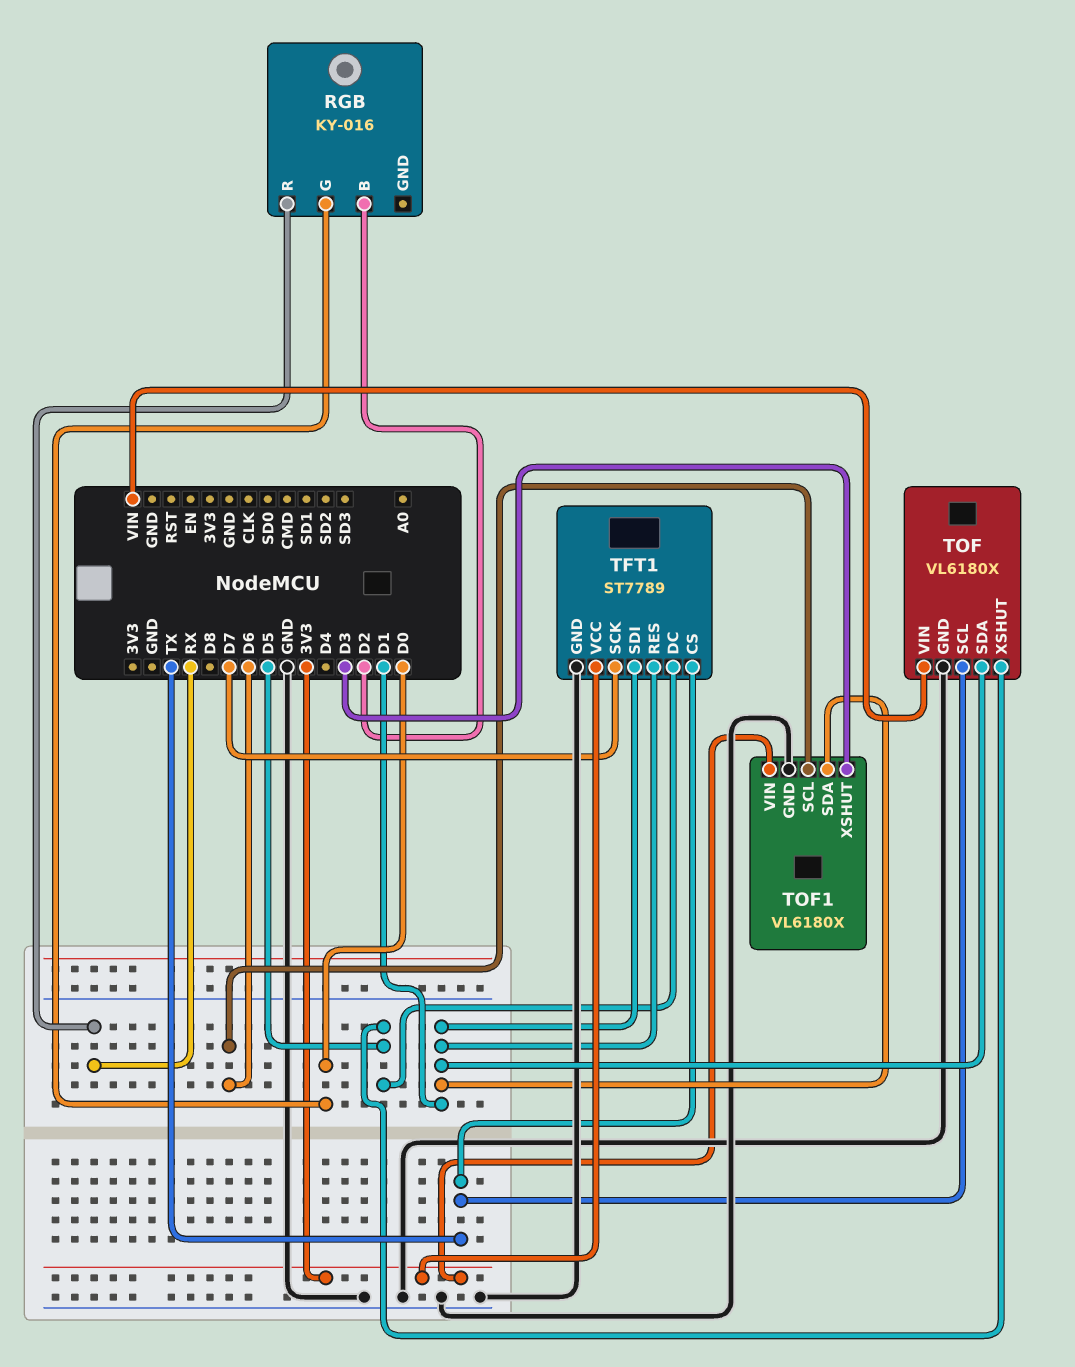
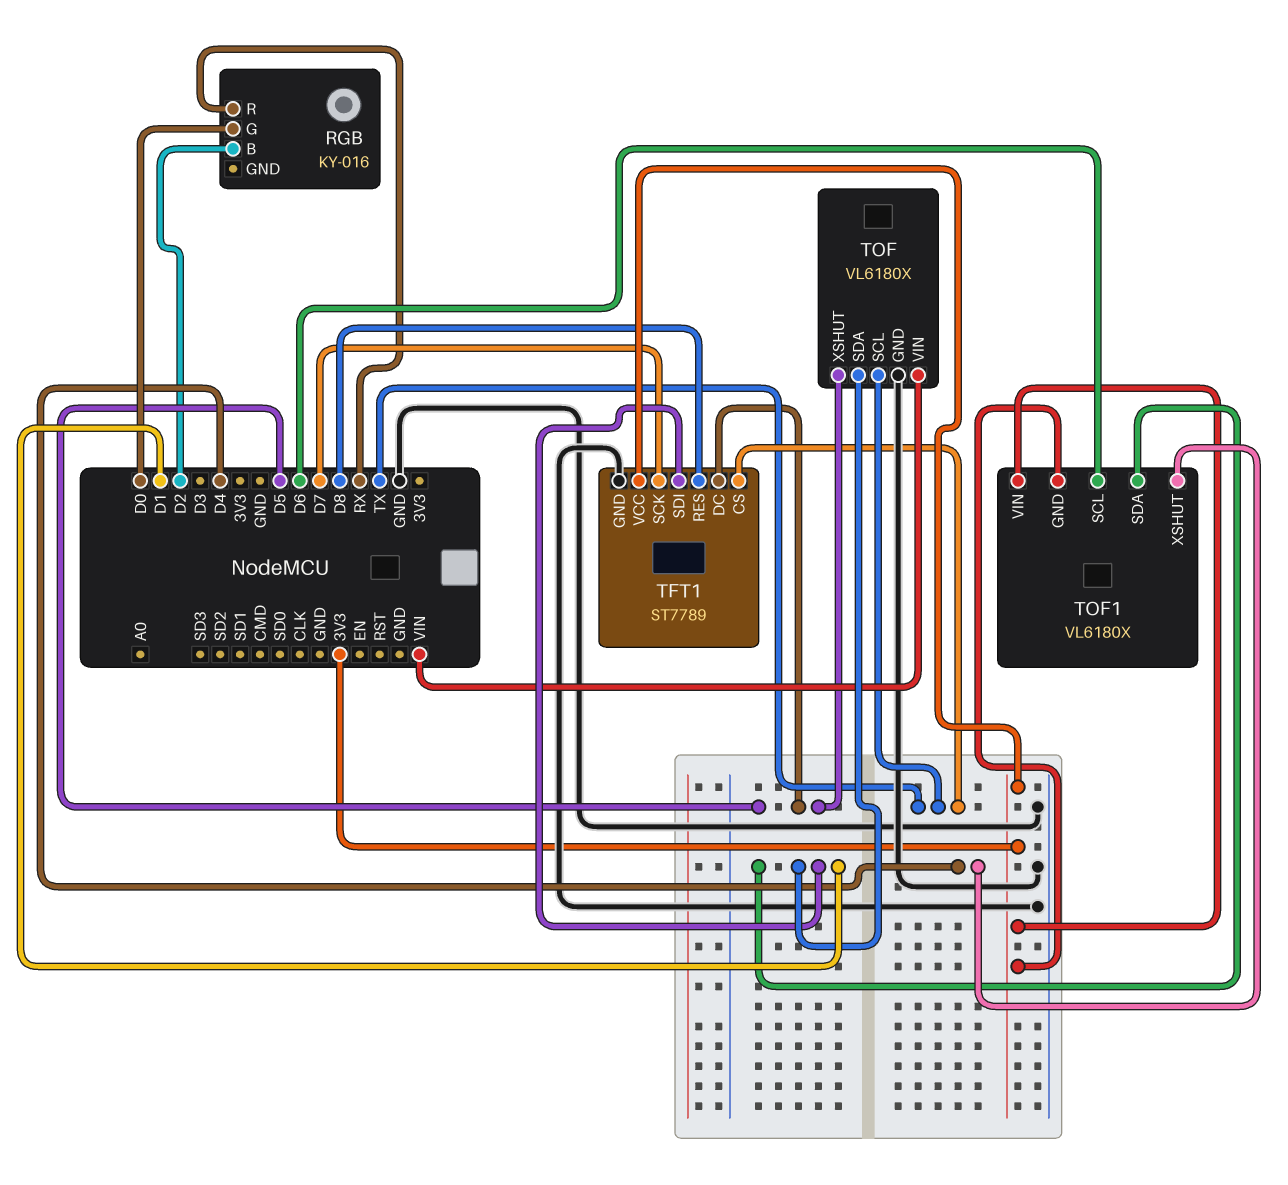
TFT1 pin RES: D1 -> D8
TOF1 pin GND: GND -> 3V3
TOF1 pin XSHUT: D3 -> D4

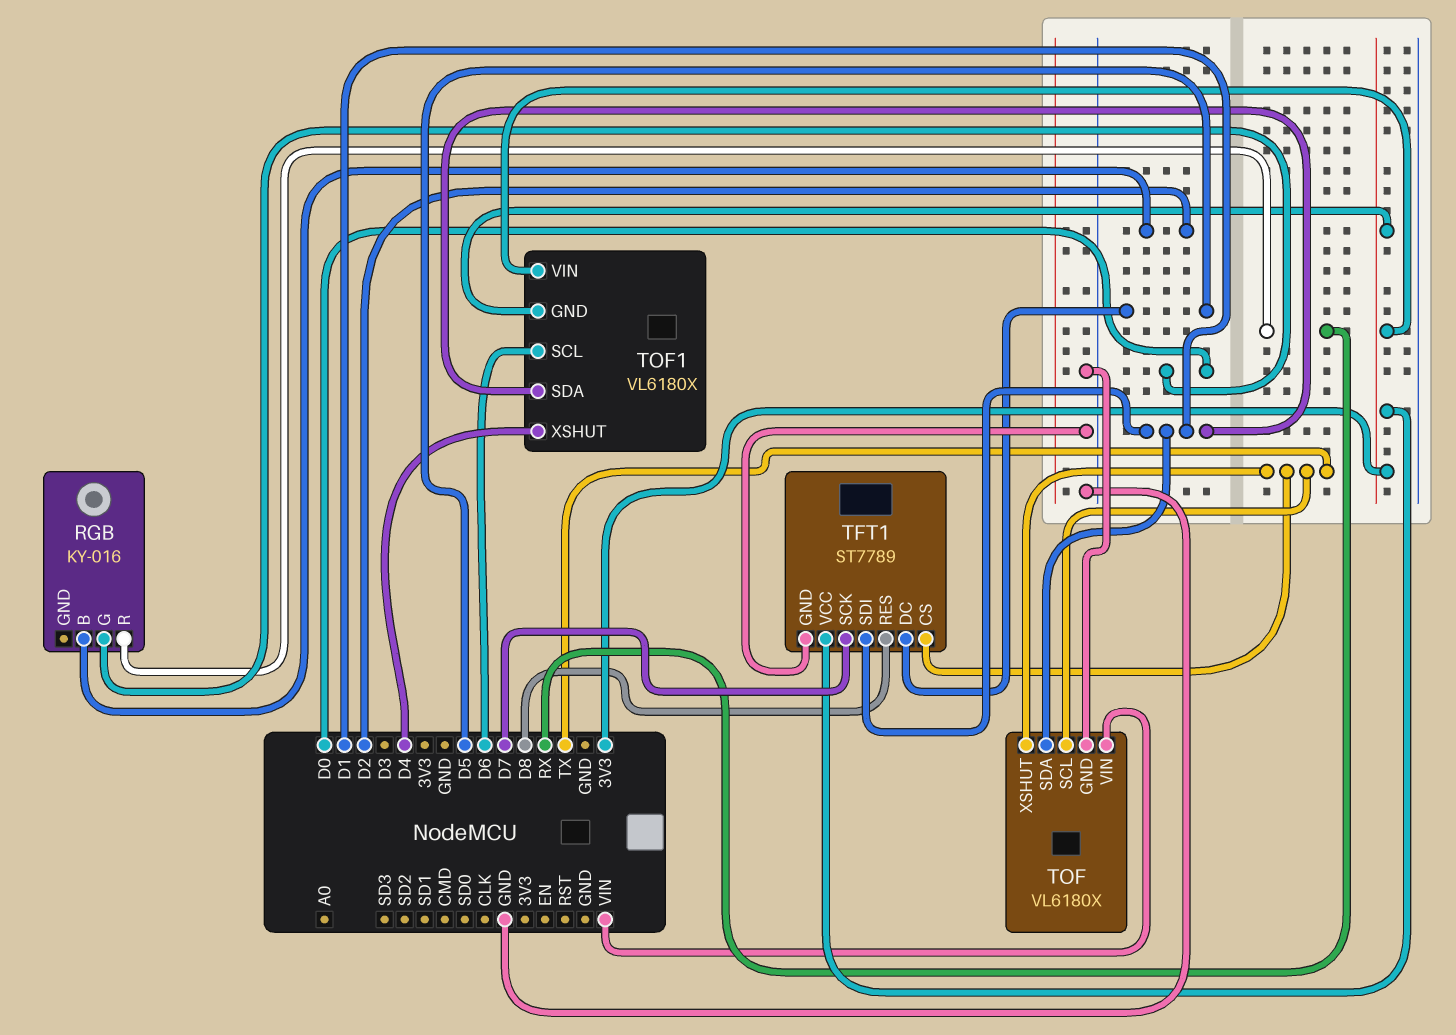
TOF pin XSHUT: D5 -> TX

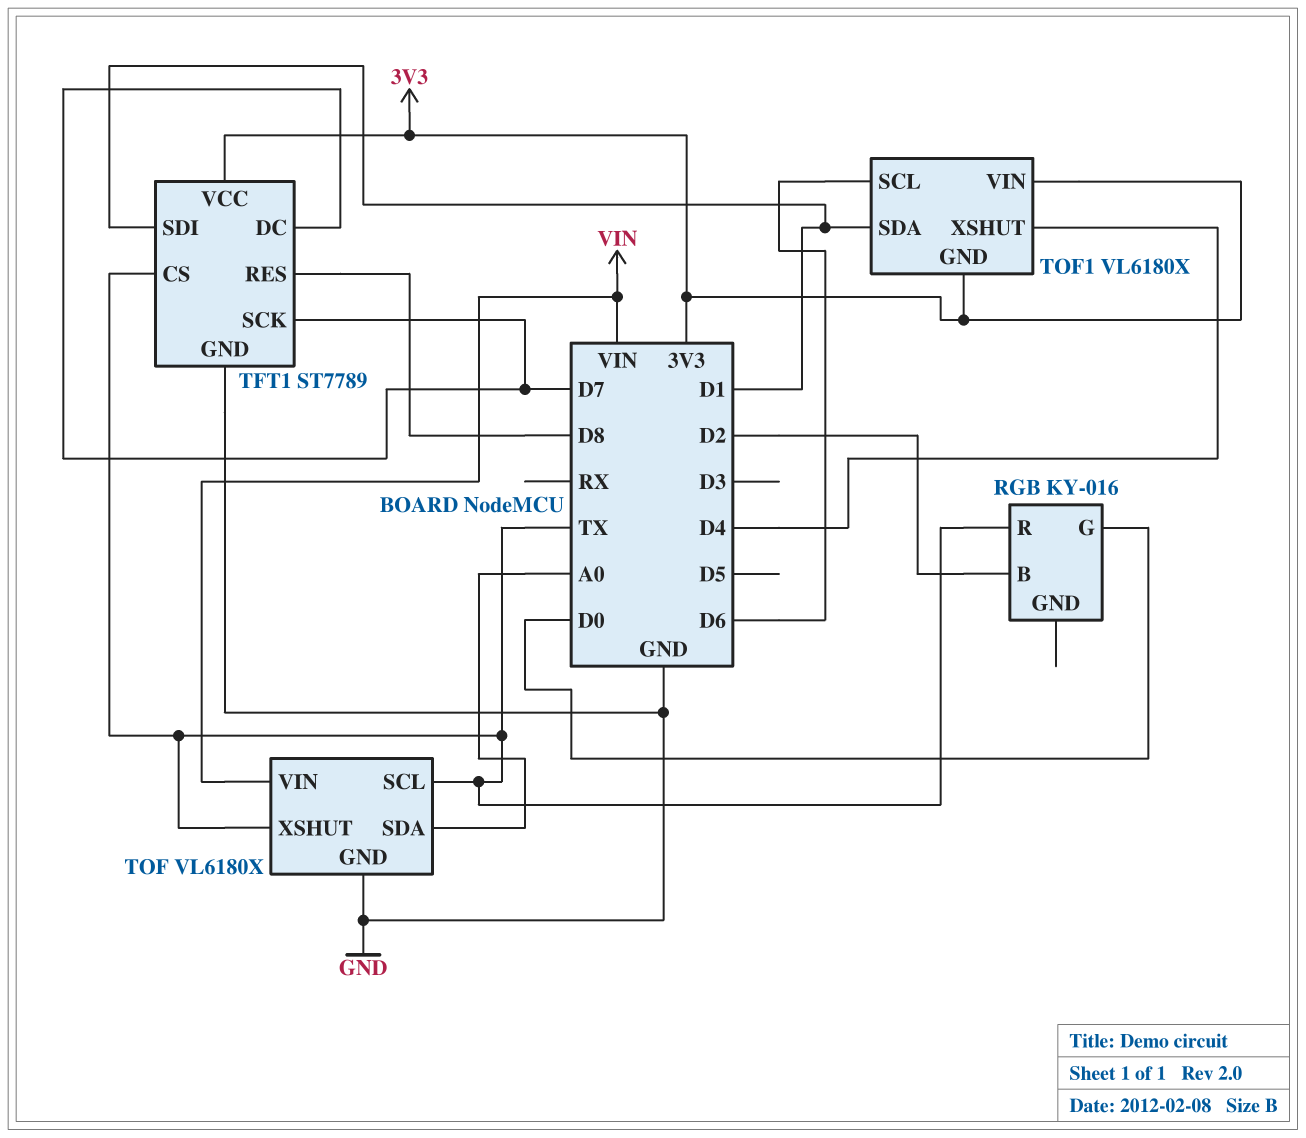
RGB pin R: RX -> TX
TFT1 pin DC: D5 -> D7
TOF pin SDA: D1 -> A0

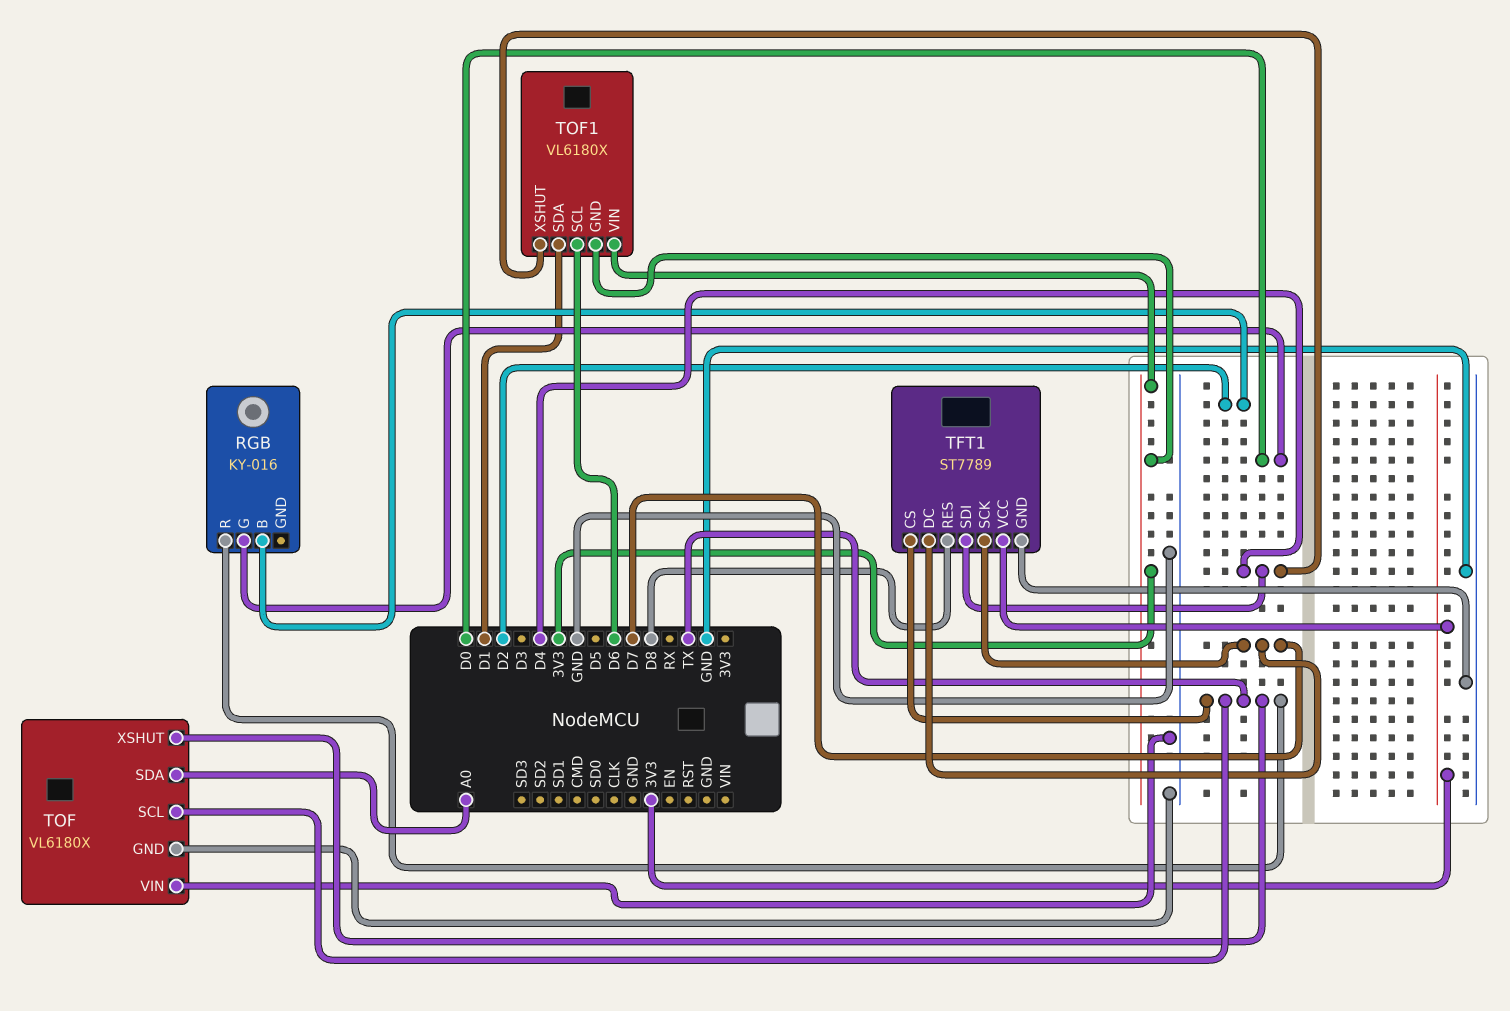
TFT1 pin SDI: D1 -> D4
TOF pin VIN: VIN -> GND

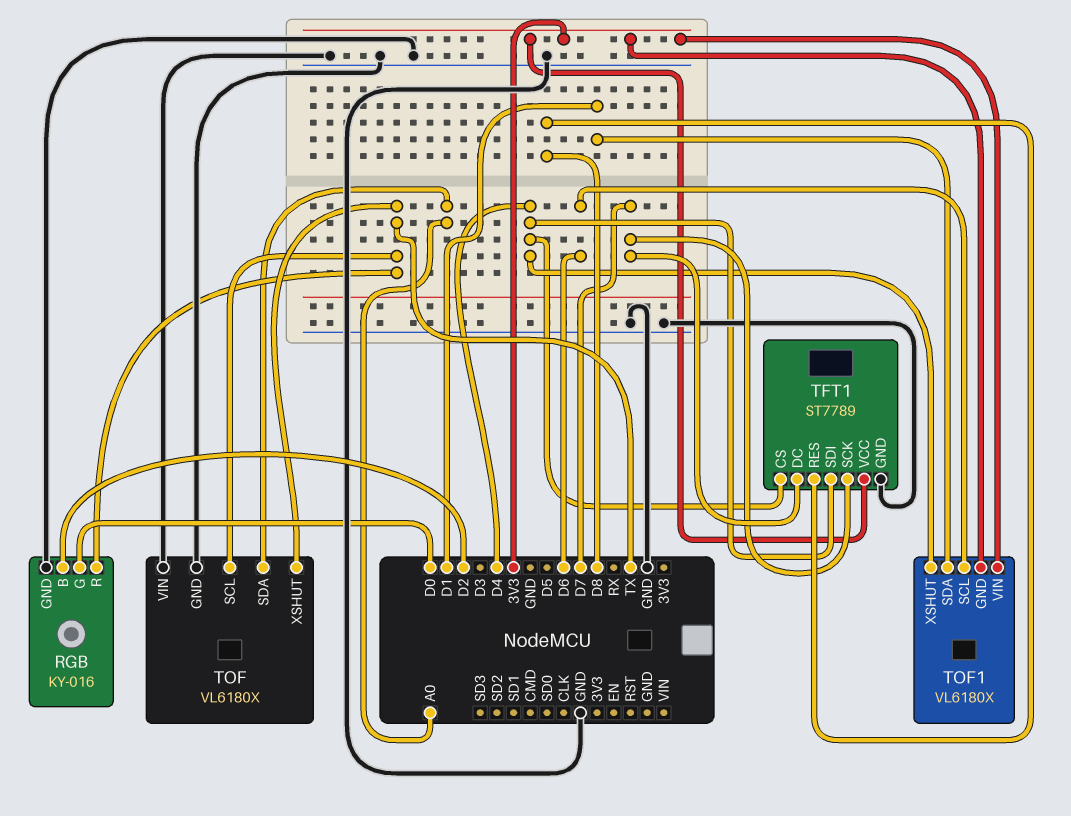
RGB pin GND: none -> GND
TFT1 pin CS: TX -> D4

